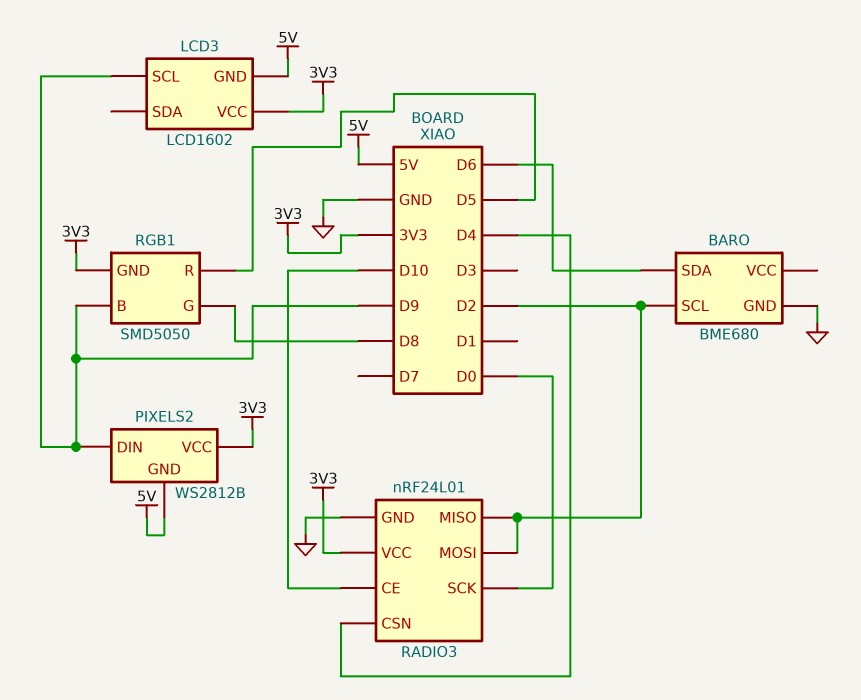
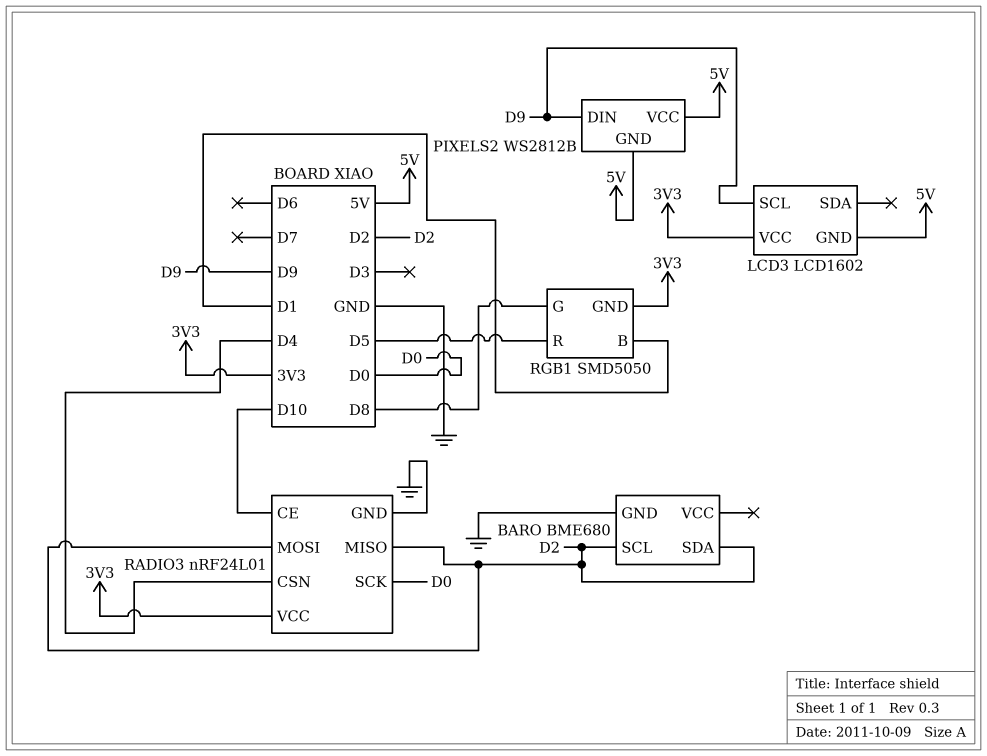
BARO pin SDA: D6 -> D2
PIXELS2 pin VCC: 3V3 -> 5V
RGB1 pin B: D9 -> D1

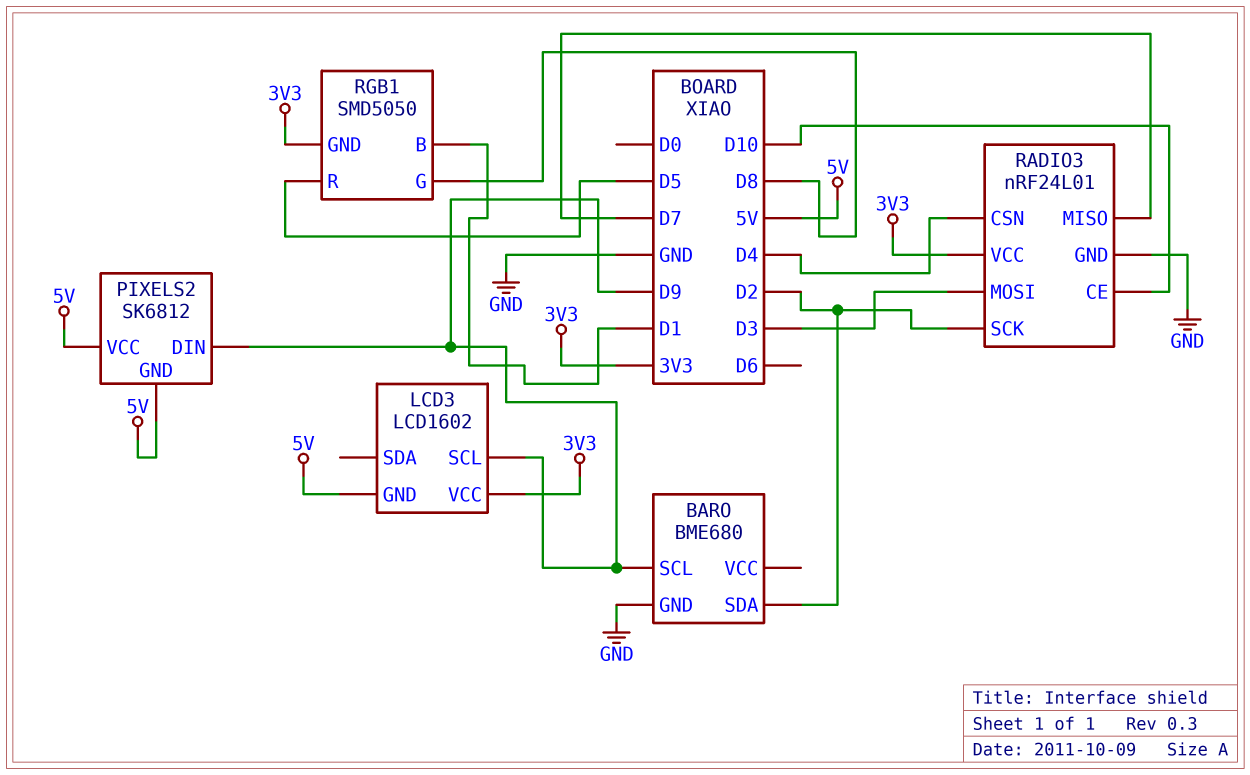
BARO pin SCL: D2 -> D9
PIXELS2: WS2812B -> SK6812
RADIO3 pin MISO: D2 -> D7
RADIO3 pin MOSI: D2 -> D3
RADIO3 pin SCK: D0 -> D2

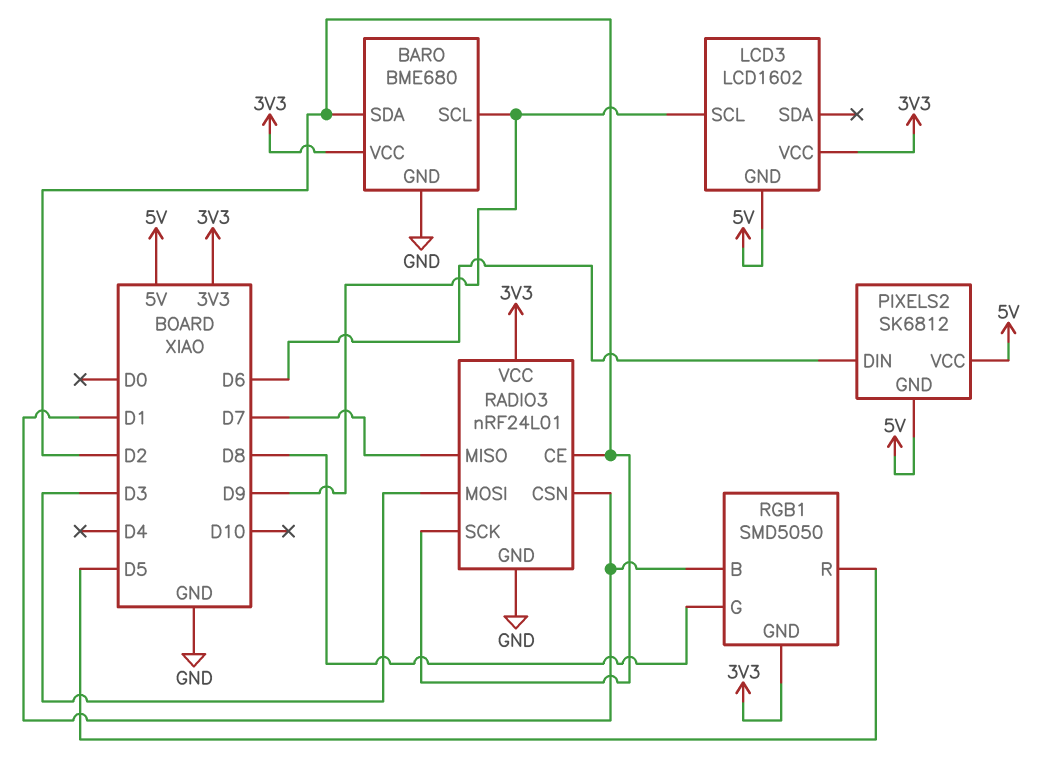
BARO pin VCC: none -> 3V3
PIXELS2 pin DIN: D9 -> D6
RADIO3 pin CE: D10 -> D2
RADIO3 pin CSN: D4 -> D1

